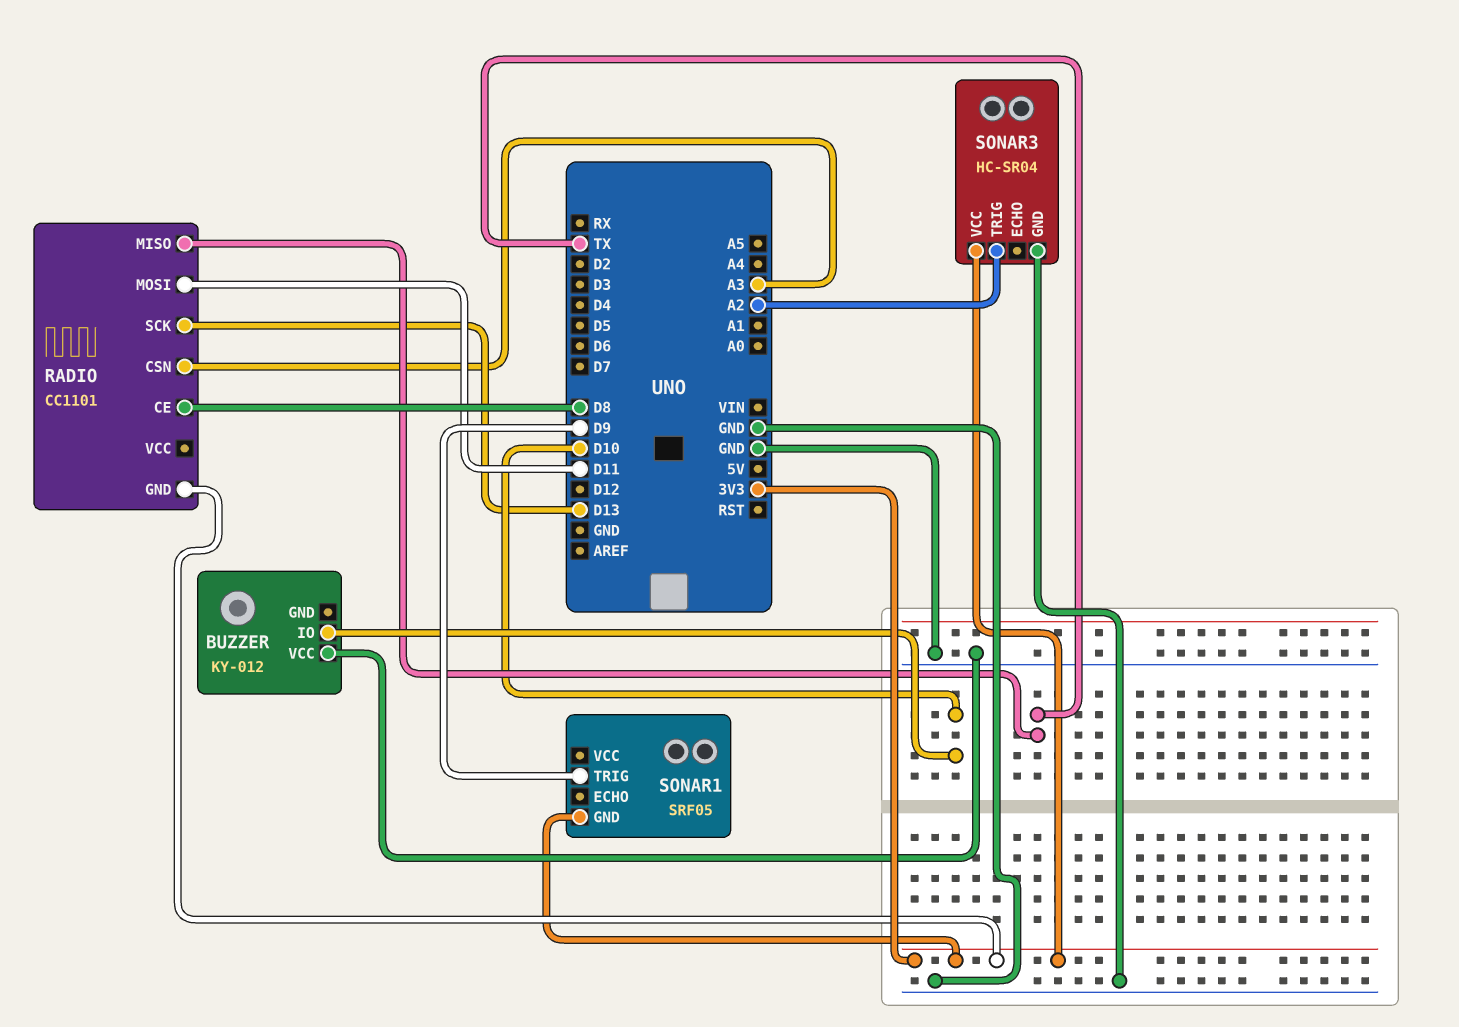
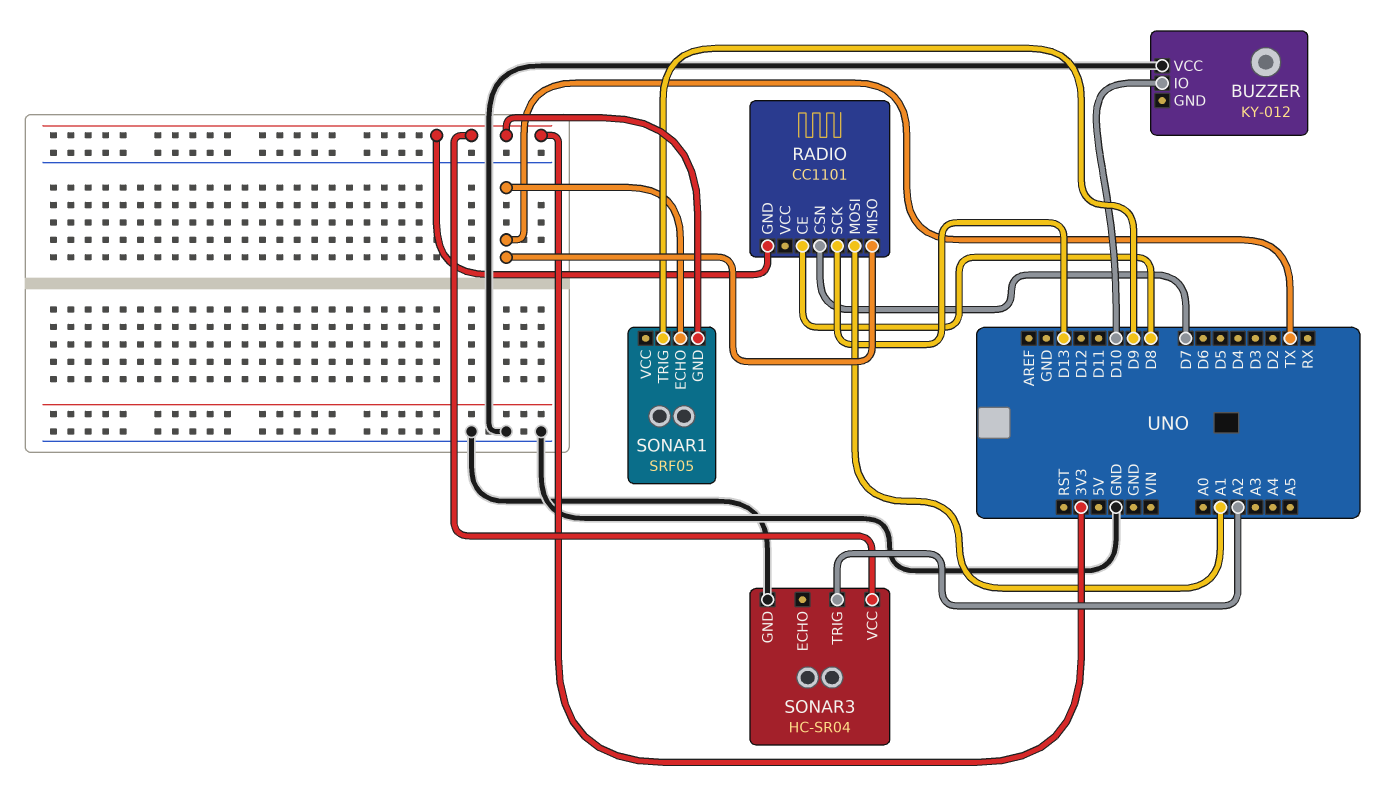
RADIO pin CSN: A3 -> D7
RADIO pin MOSI: D11 -> A1
SONAR1 pin ECHO: none -> TX

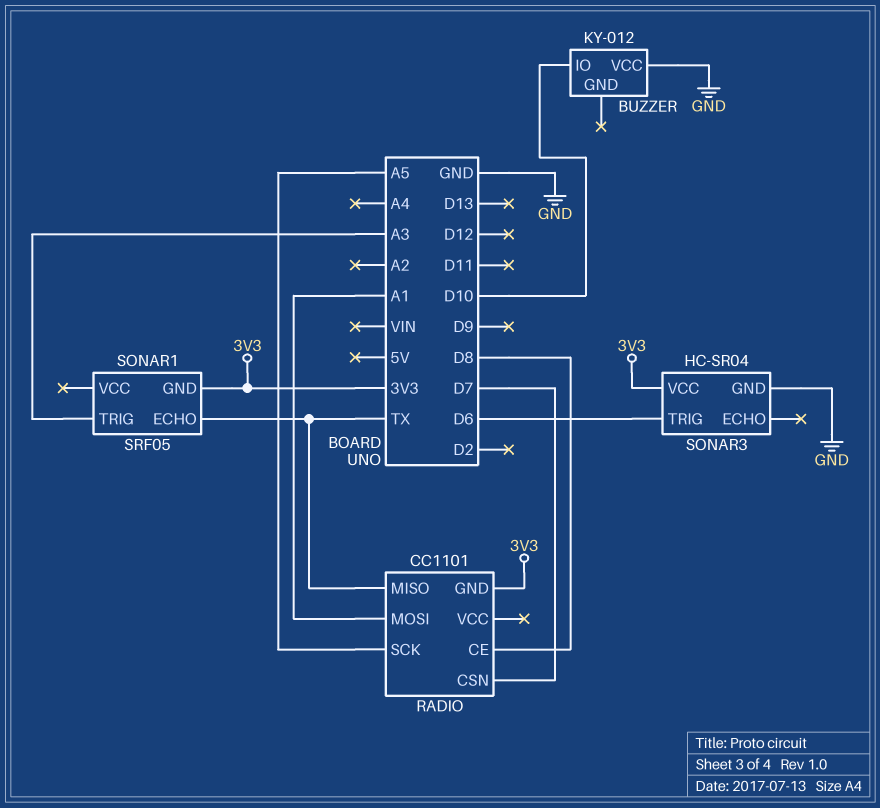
RADIO pin SCK: D13 -> A5
SONAR1 pin TRIG: D9 -> A3
SONAR3 pin TRIG: A2 -> D6

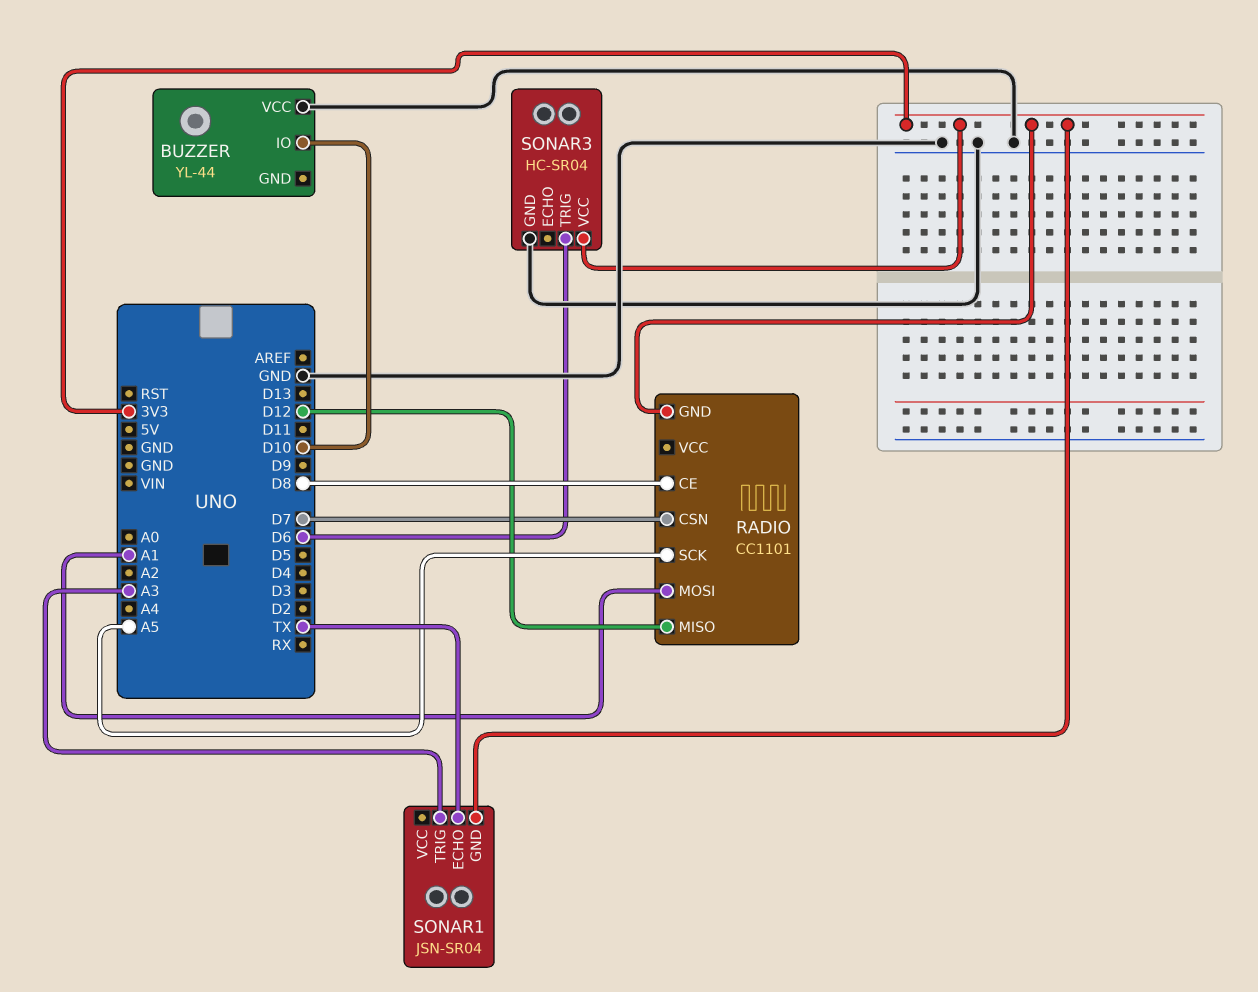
BUZZER: KY-012 -> YL-44
RADIO pin MISO: TX -> D12
SONAR1: SRF05 -> JSN-SR04

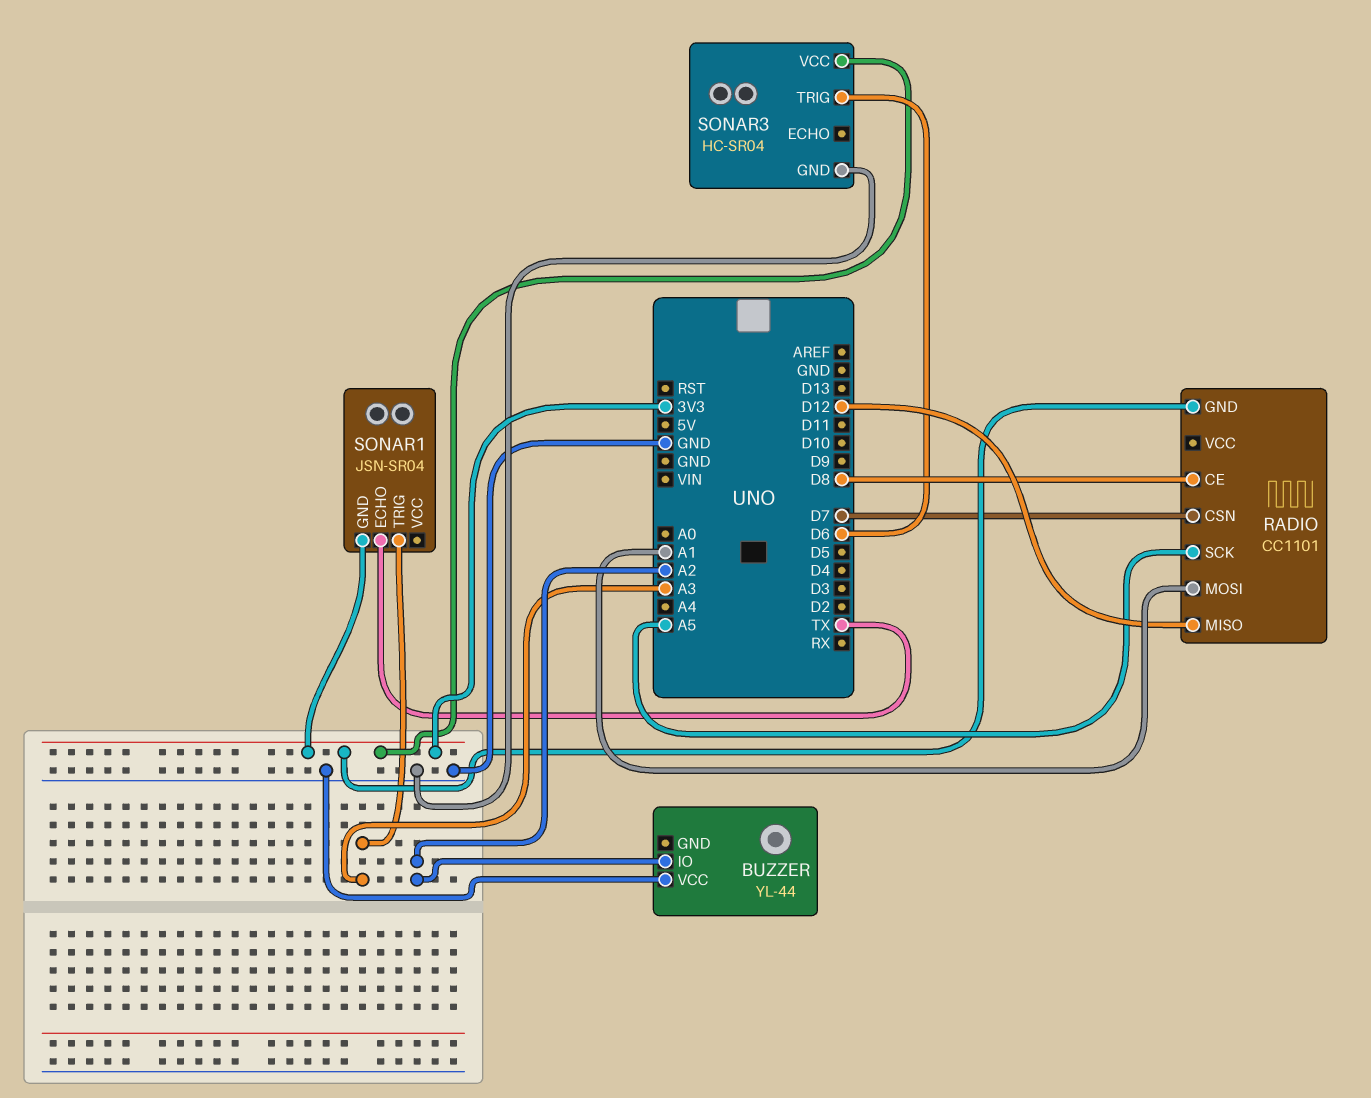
BUZZER pin IO: D10 -> A2

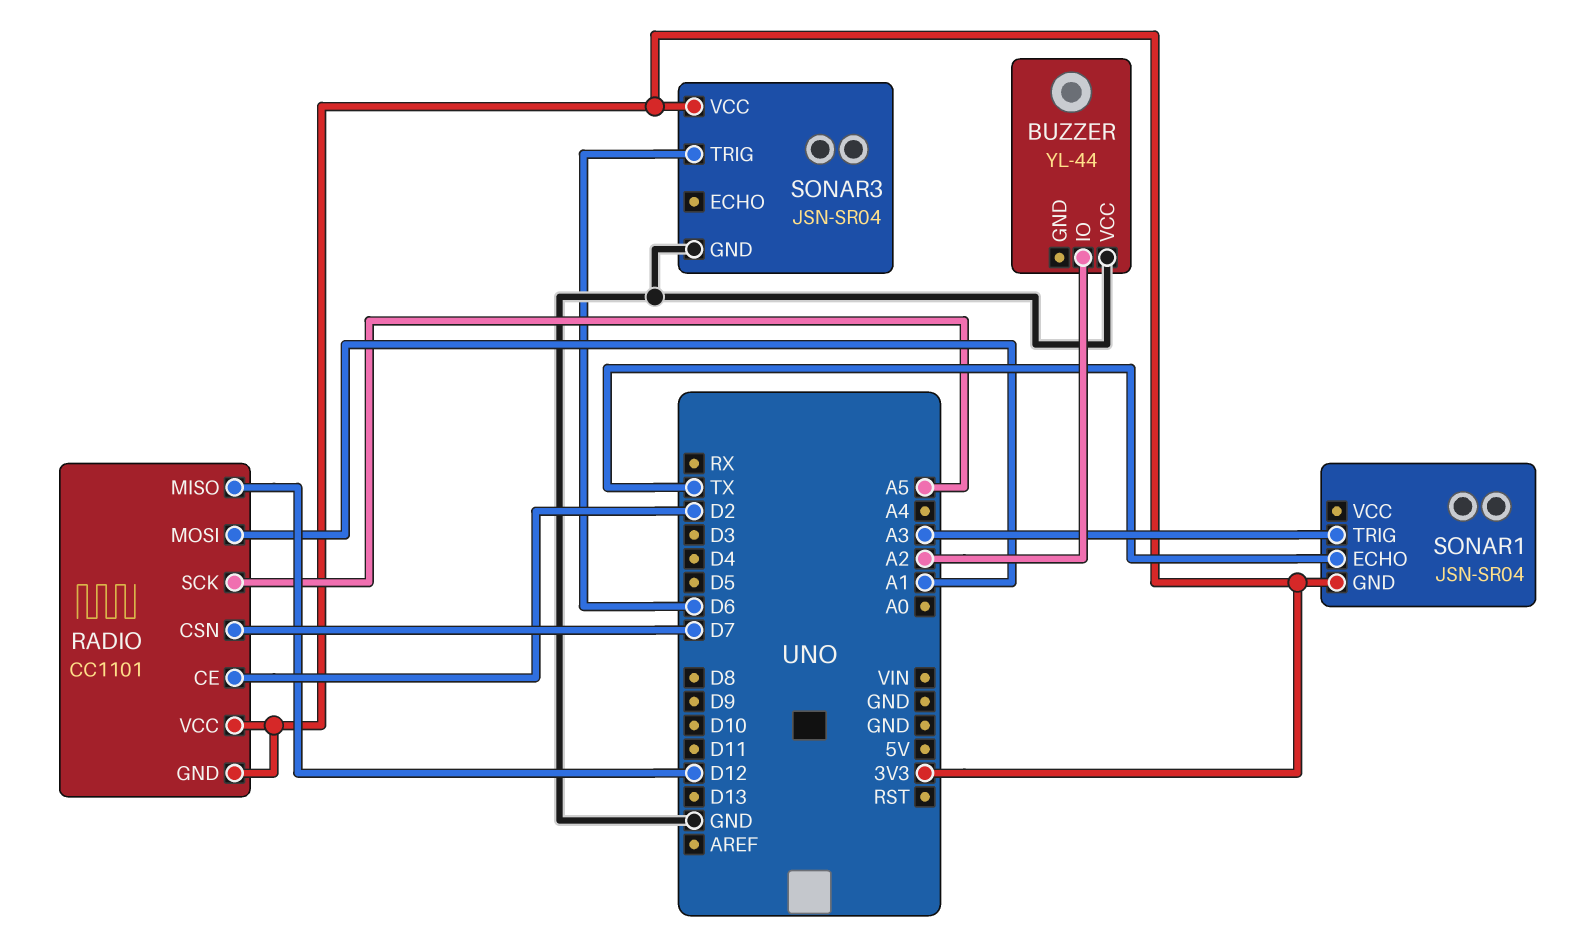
RADIO pin CE: D8 -> D2
RADIO pin VCC: none -> 3V3
SONAR3: HC-SR04 -> JSN-SR04

